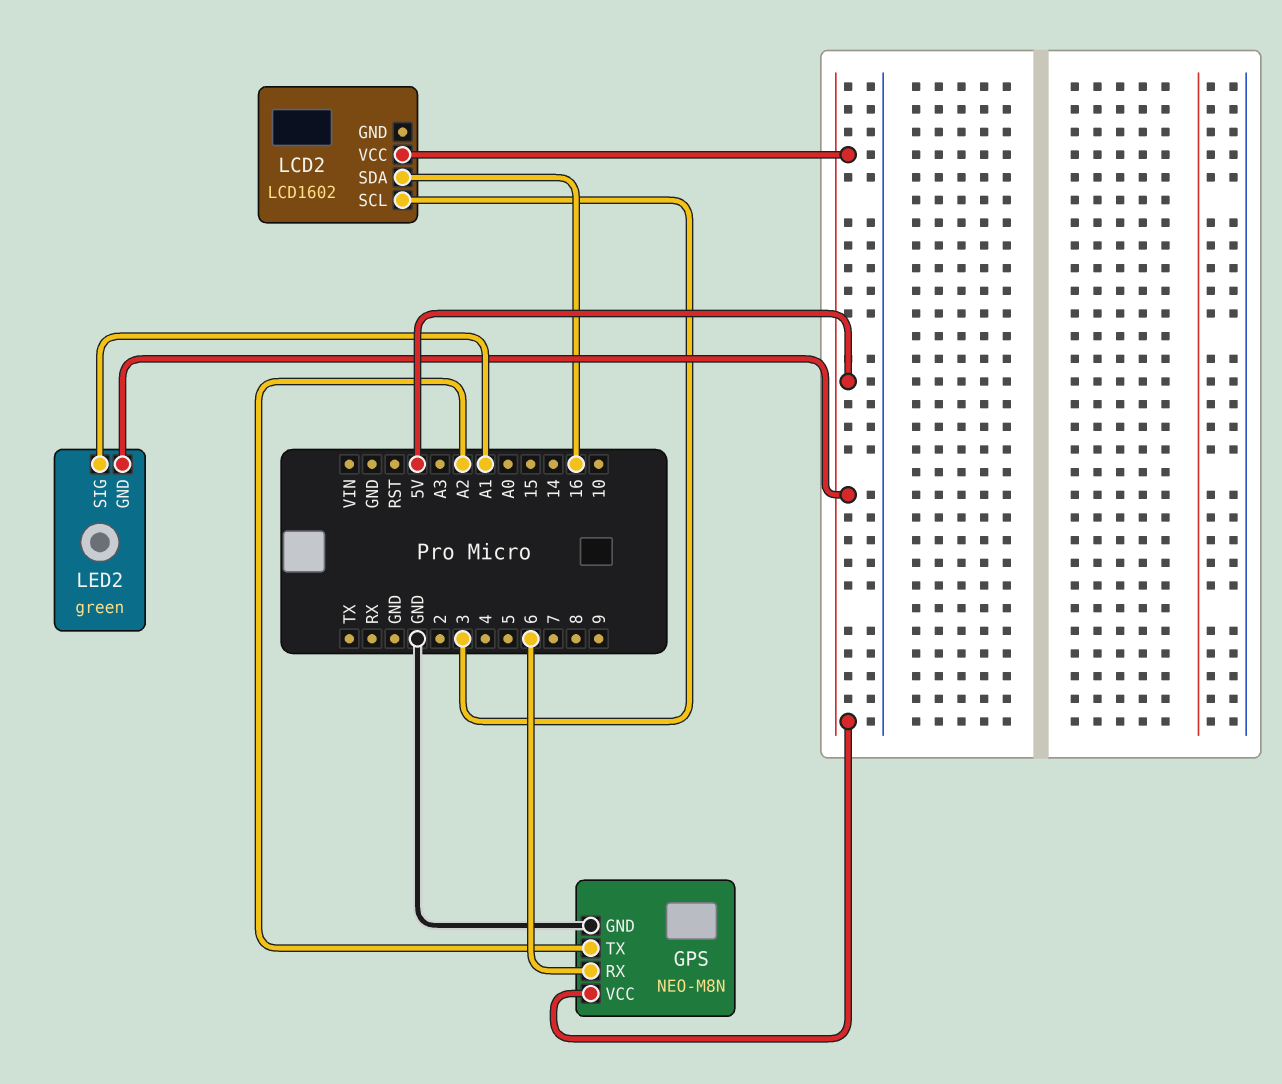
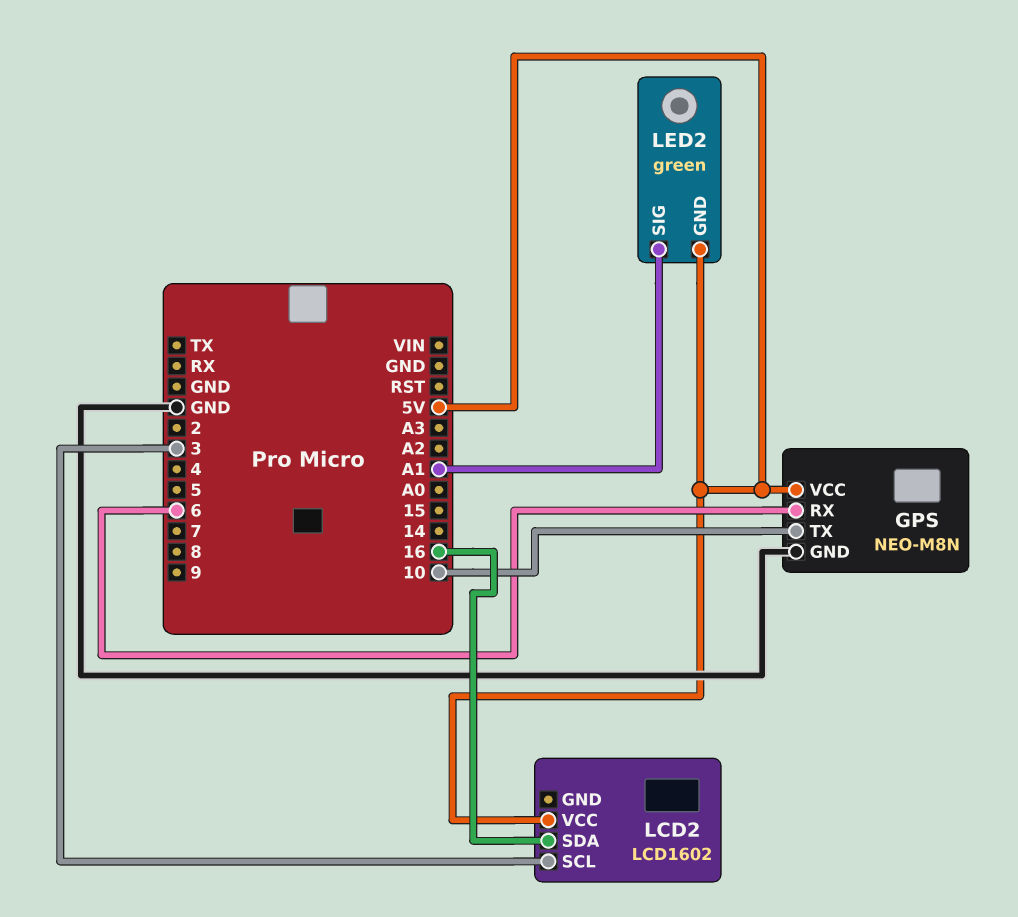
GPS pin TX: A2 -> 10

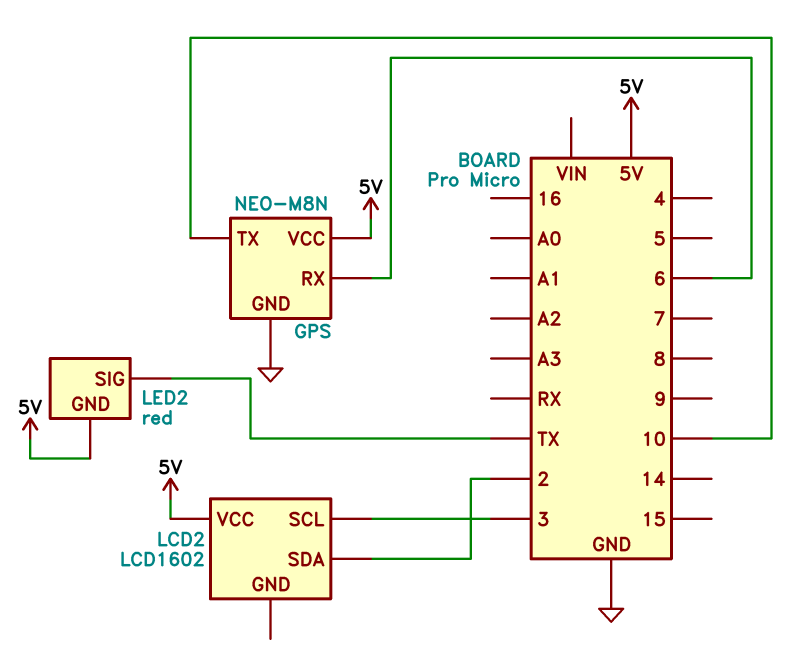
LCD2 pin SDA: 16 -> 2
LED2: green -> red
LED2 pin SIG: A1 -> TX

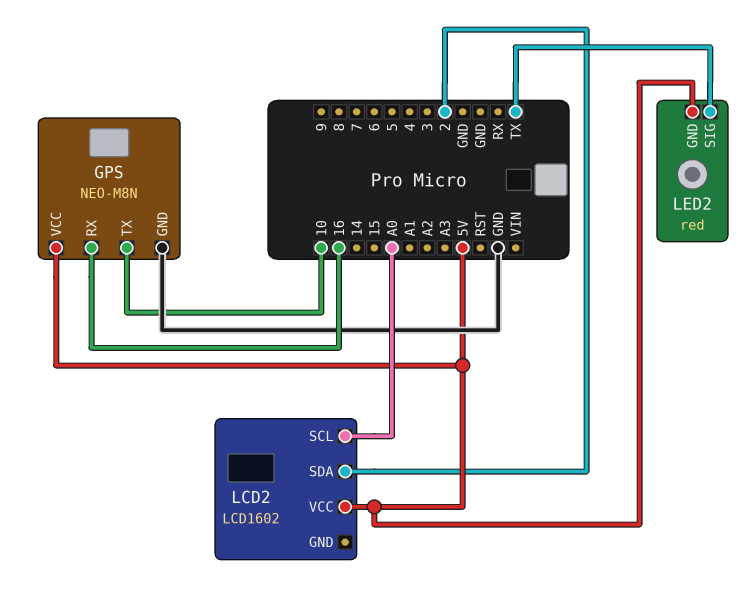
GPS pin RX: 6 -> 16
LCD2 pin SCL: 3 -> A0

